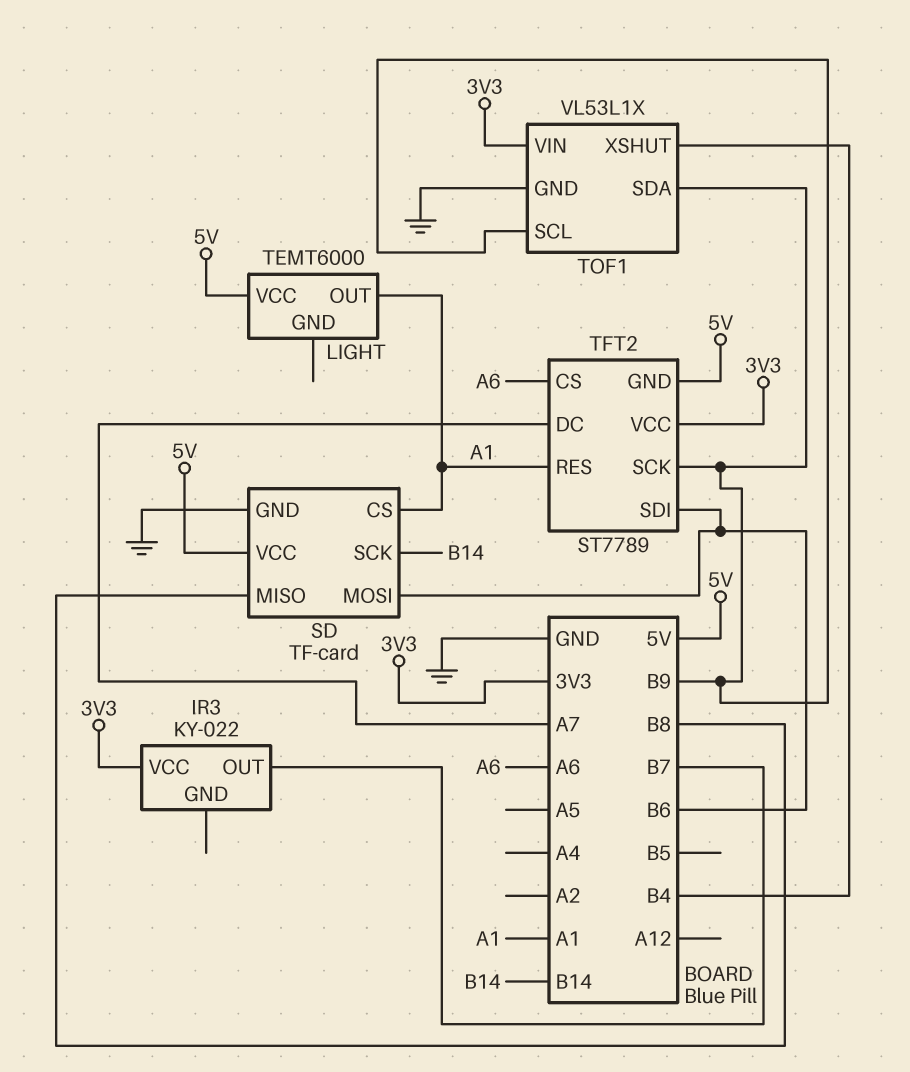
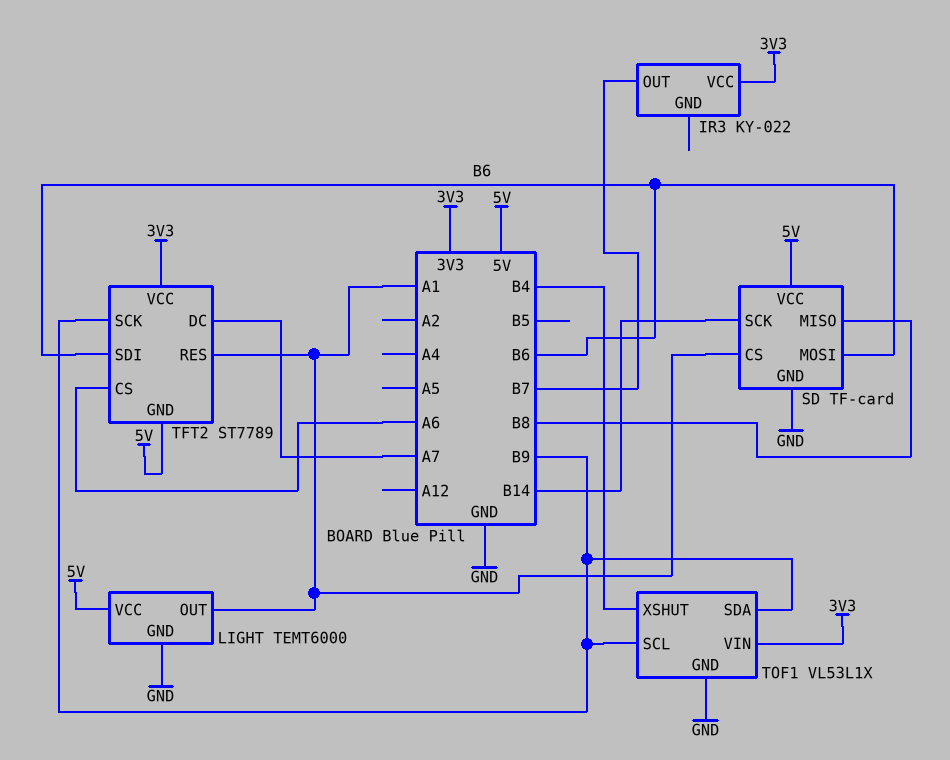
LIGHT pin GND: none -> GND

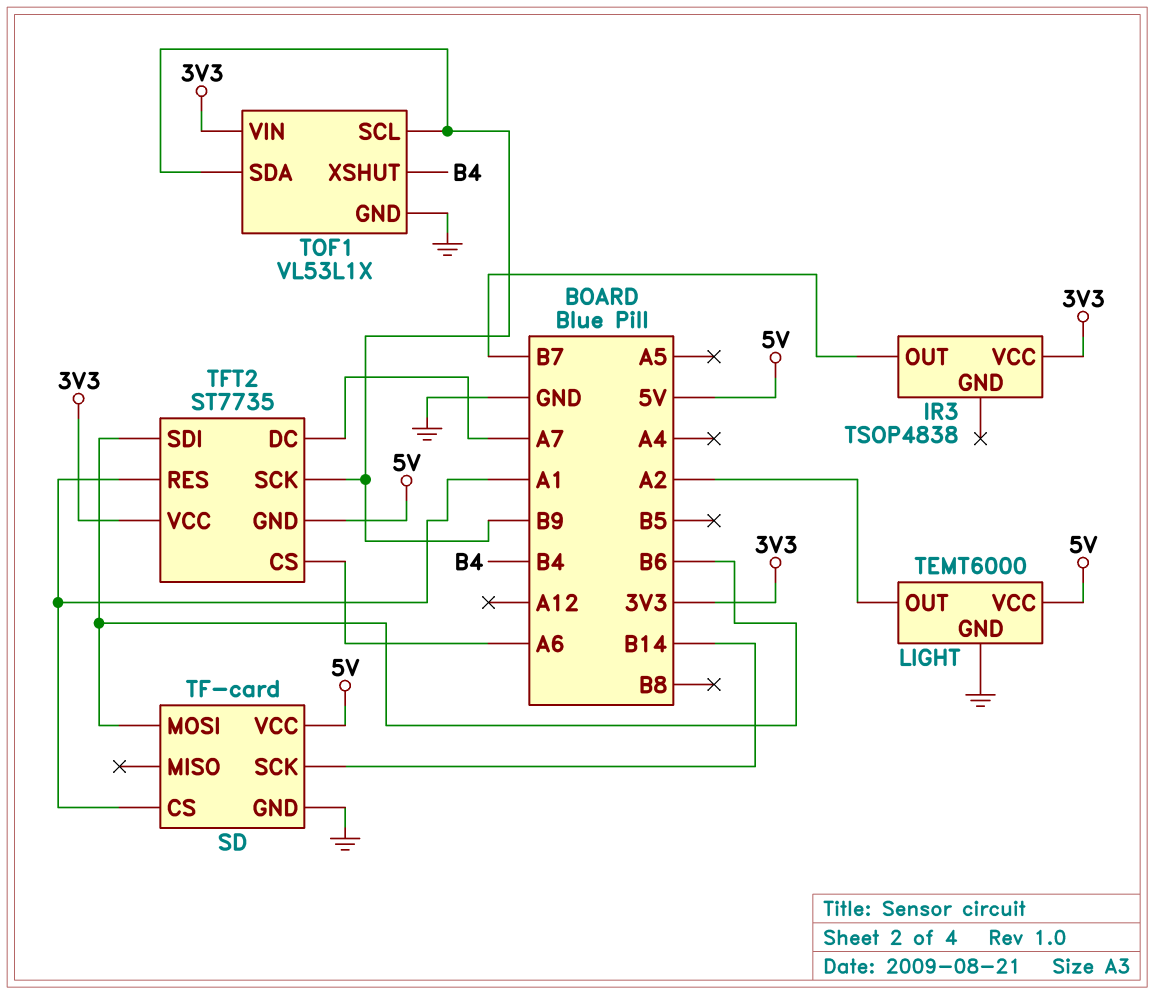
IR3: KY-022 -> TSOP4838
LIGHT pin OUT: A1 -> A2
SD pin MISO: B8 -> none
TFT2: ST7789 -> ST7735

